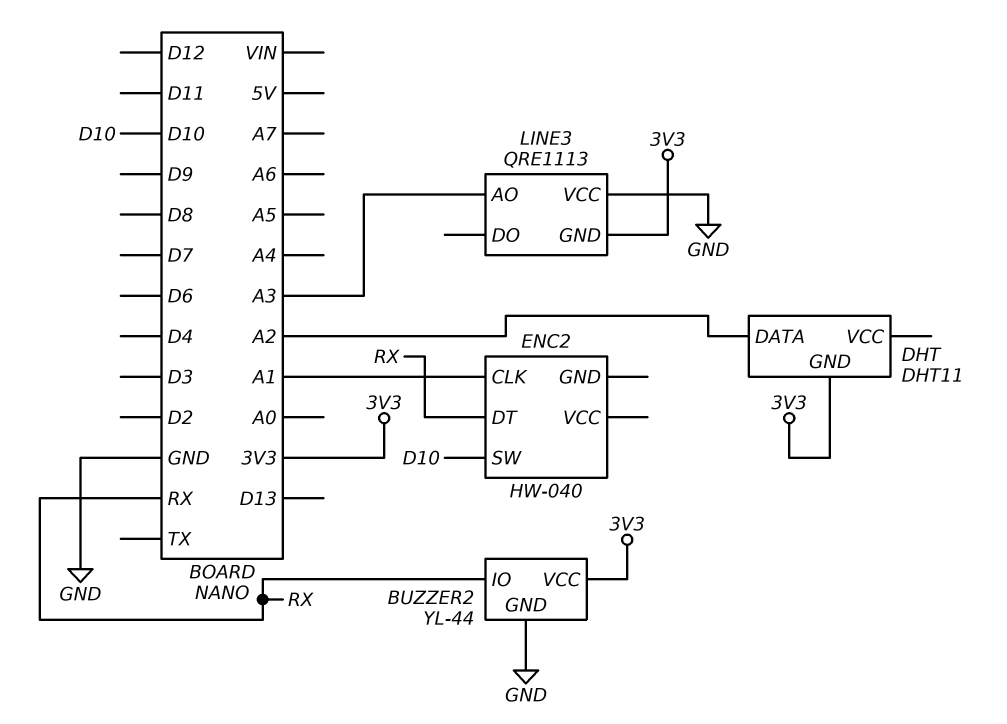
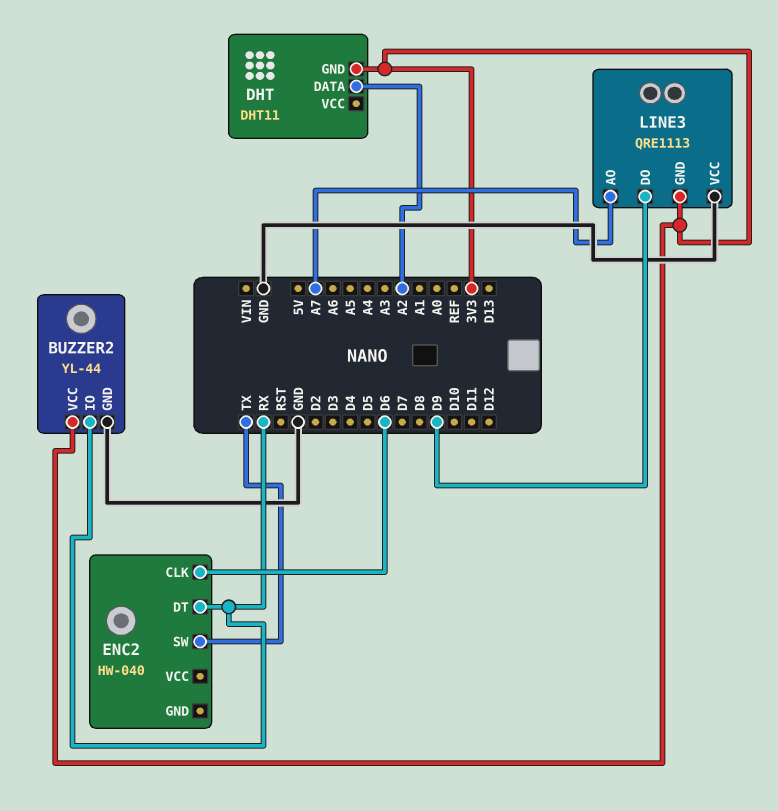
ENC2 pin CLK: A1 -> D6
ENC2 pin SW: D10 -> TX
LINE3 pin AO: A3 -> A7
LINE3 pin DO: none -> D9

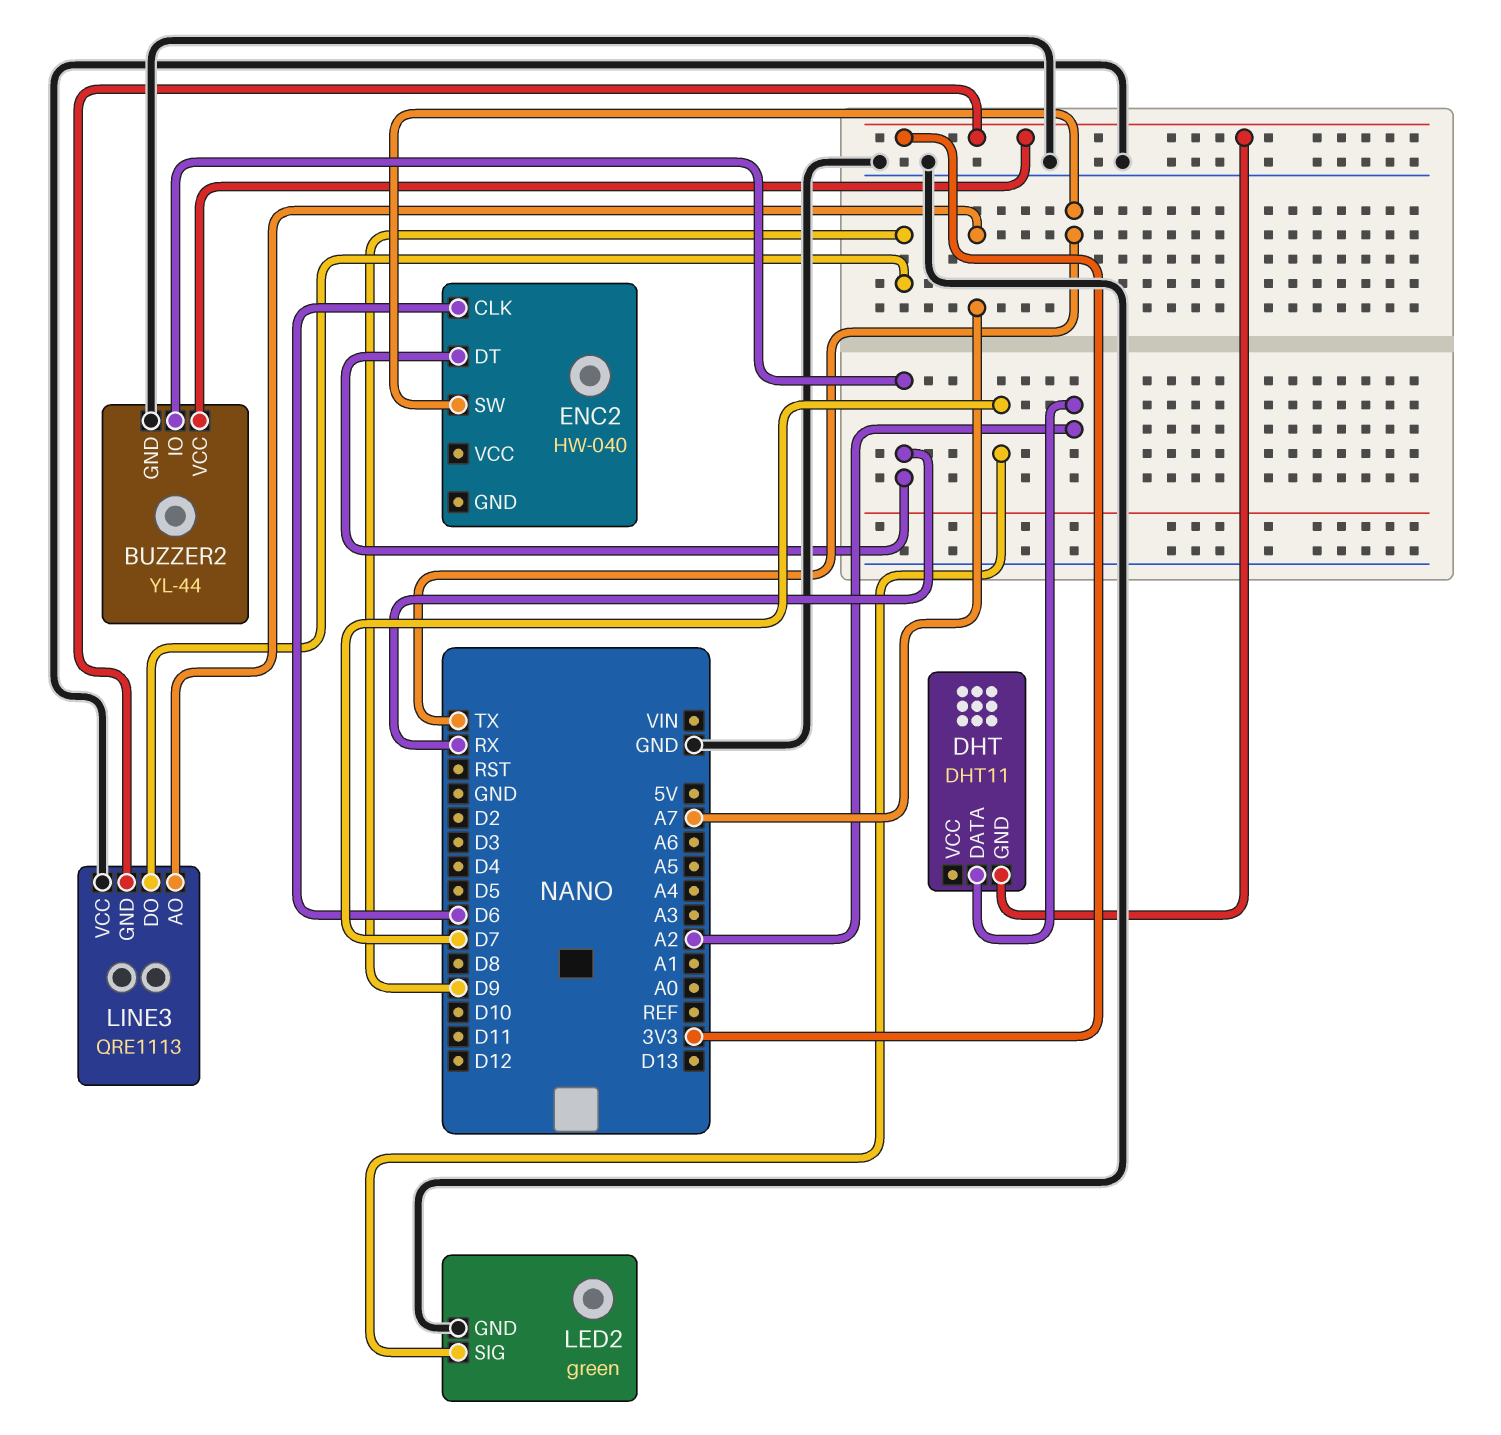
LED2: none -> green
LED2 pin GND: none -> GND
LED2 pin SIG: none -> D7

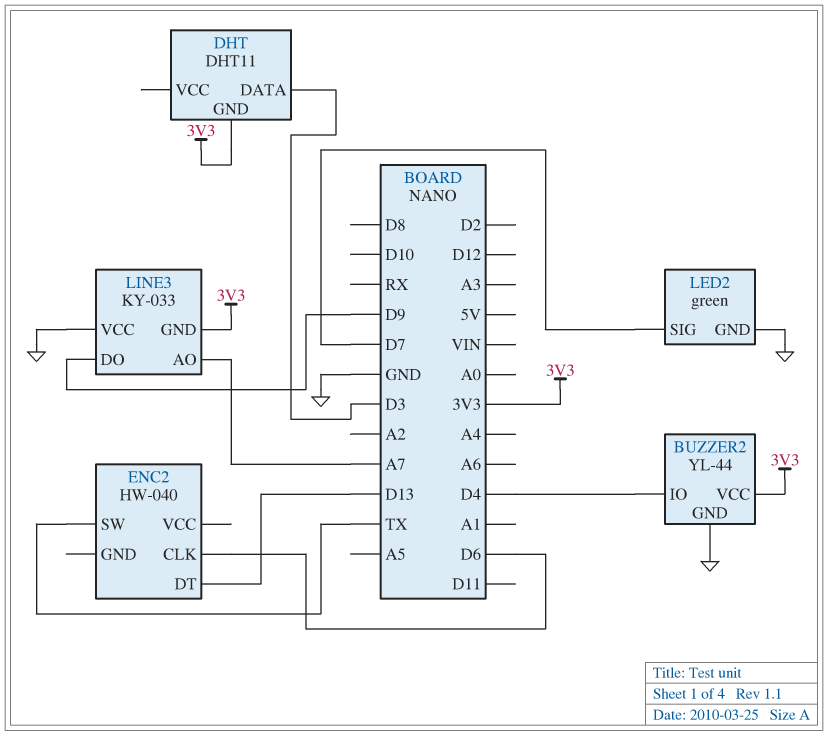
BUZZER2 pin IO: RX -> D4
DHT pin DATA: A2 -> D3
ENC2 pin DT: RX -> D13
LINE3: QRE1113 -> KY-033

